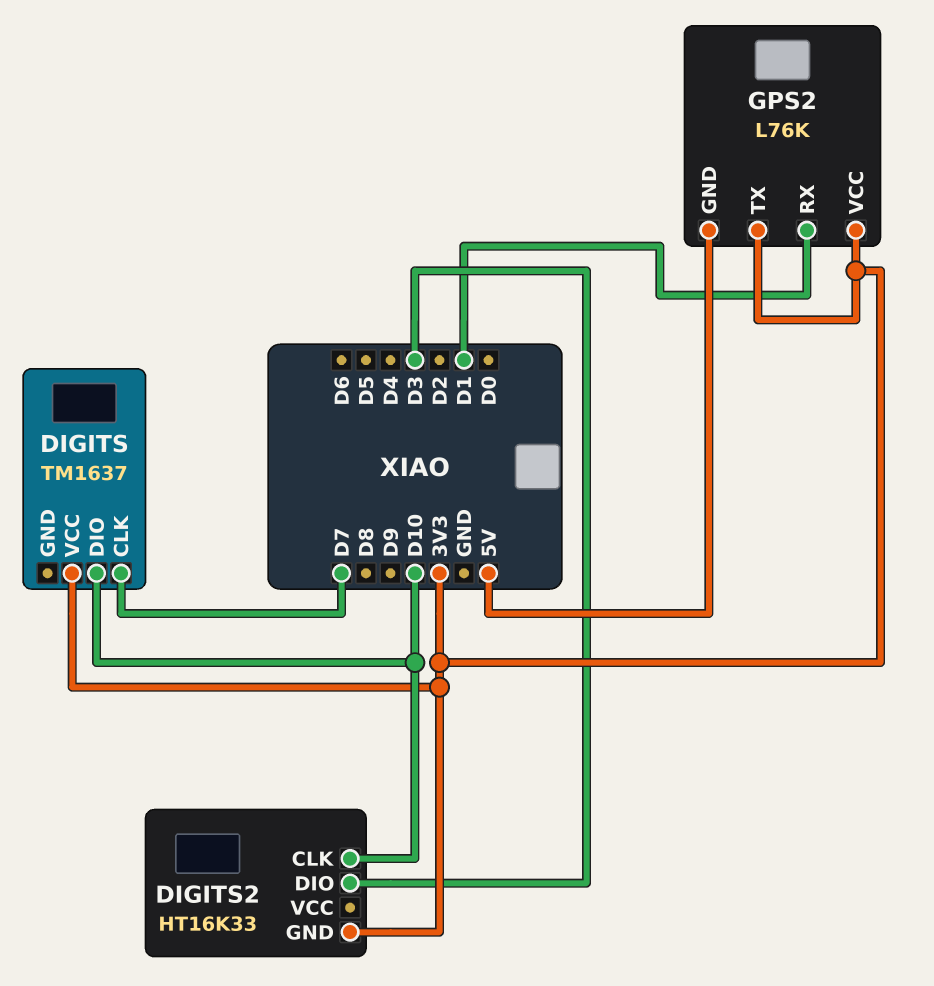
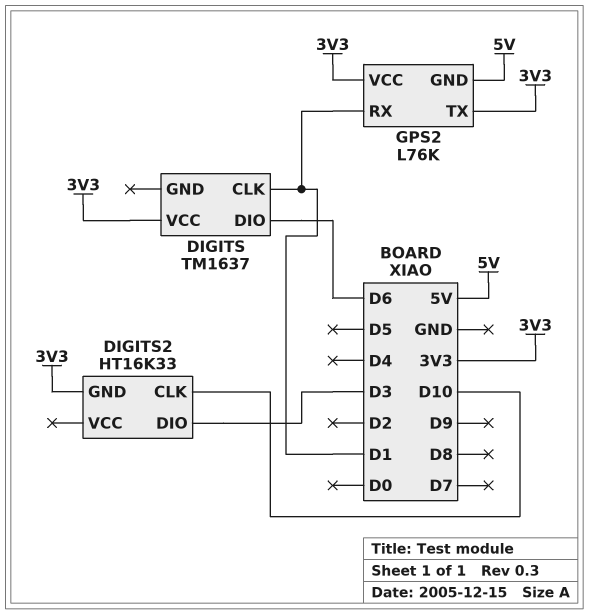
DIGITS pin CLK: D7 -> D1
DIGITS pin DIO: D10 -> D6

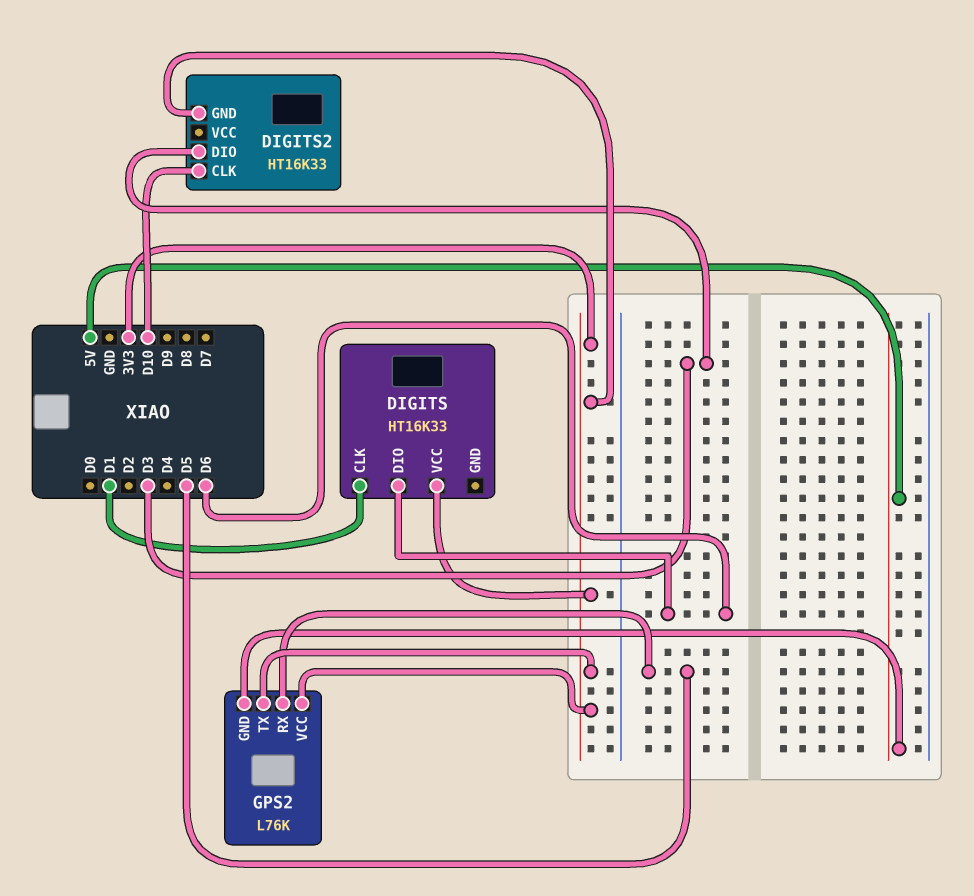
DIGITS: TM1637 -> HT16K33
GPS2 pin RX: D1 -> D5

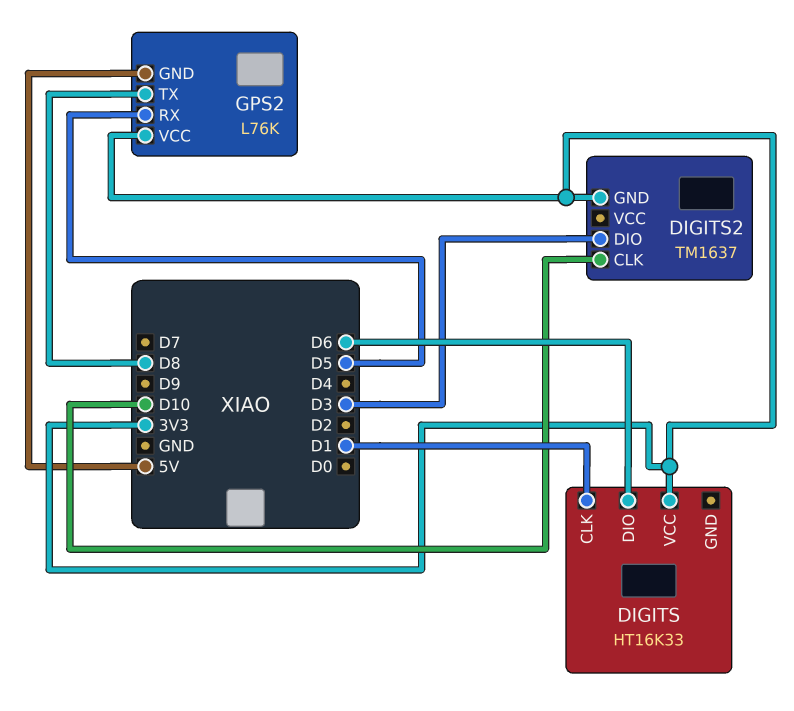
DIGITS2: HT16K33 -> TM1637
GPS2 pin TX: 3V3 -> D8

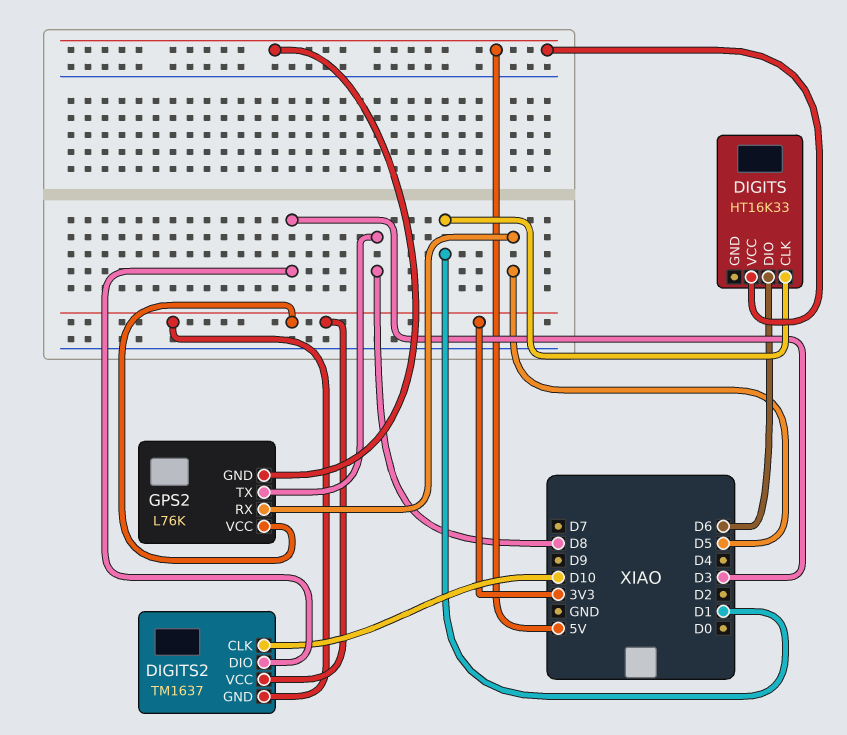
DIGITS pin VCC: 3V3 -> 5V
DIGITS2 pin VCC: none -> 3V3

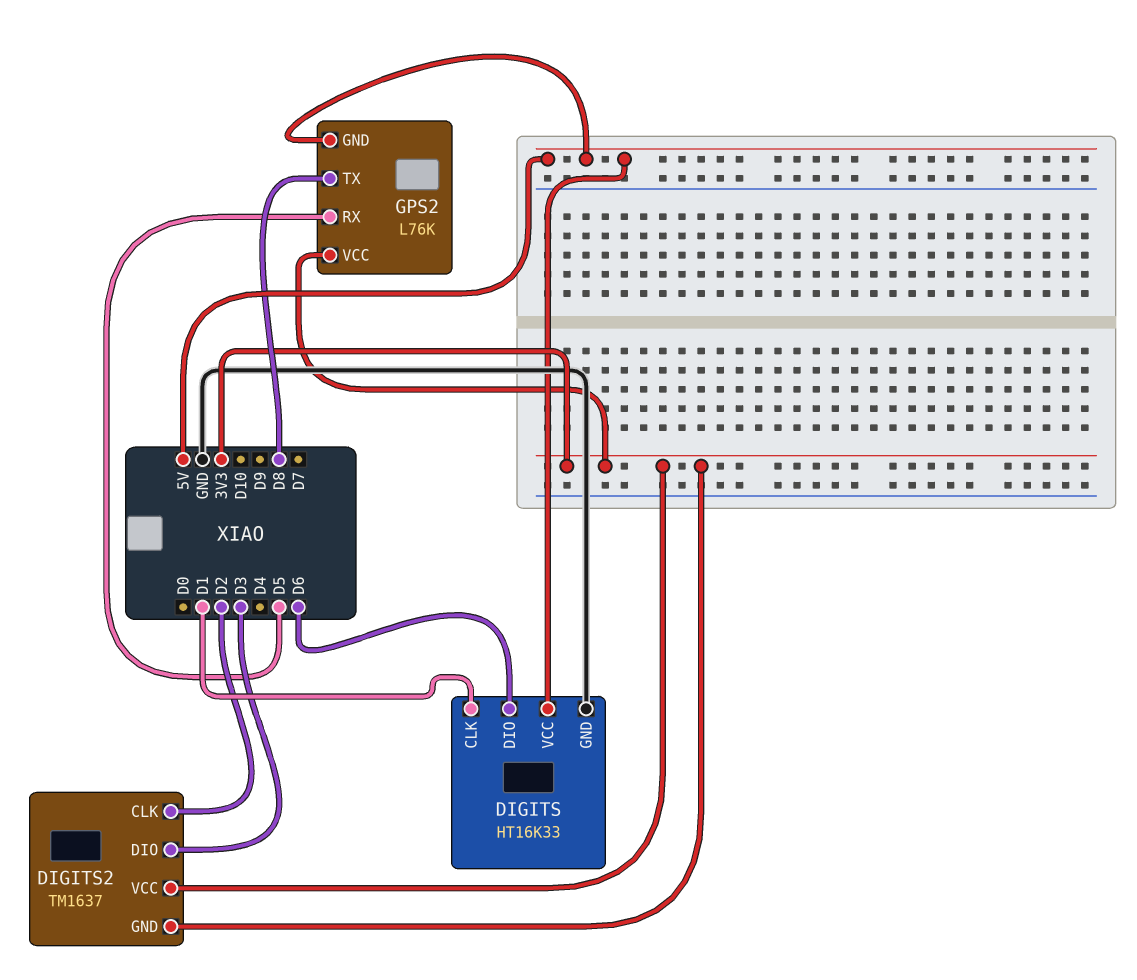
DIGITS pin GND: none -> GND
DIGITS2 pin CLK: D10 -> D2

